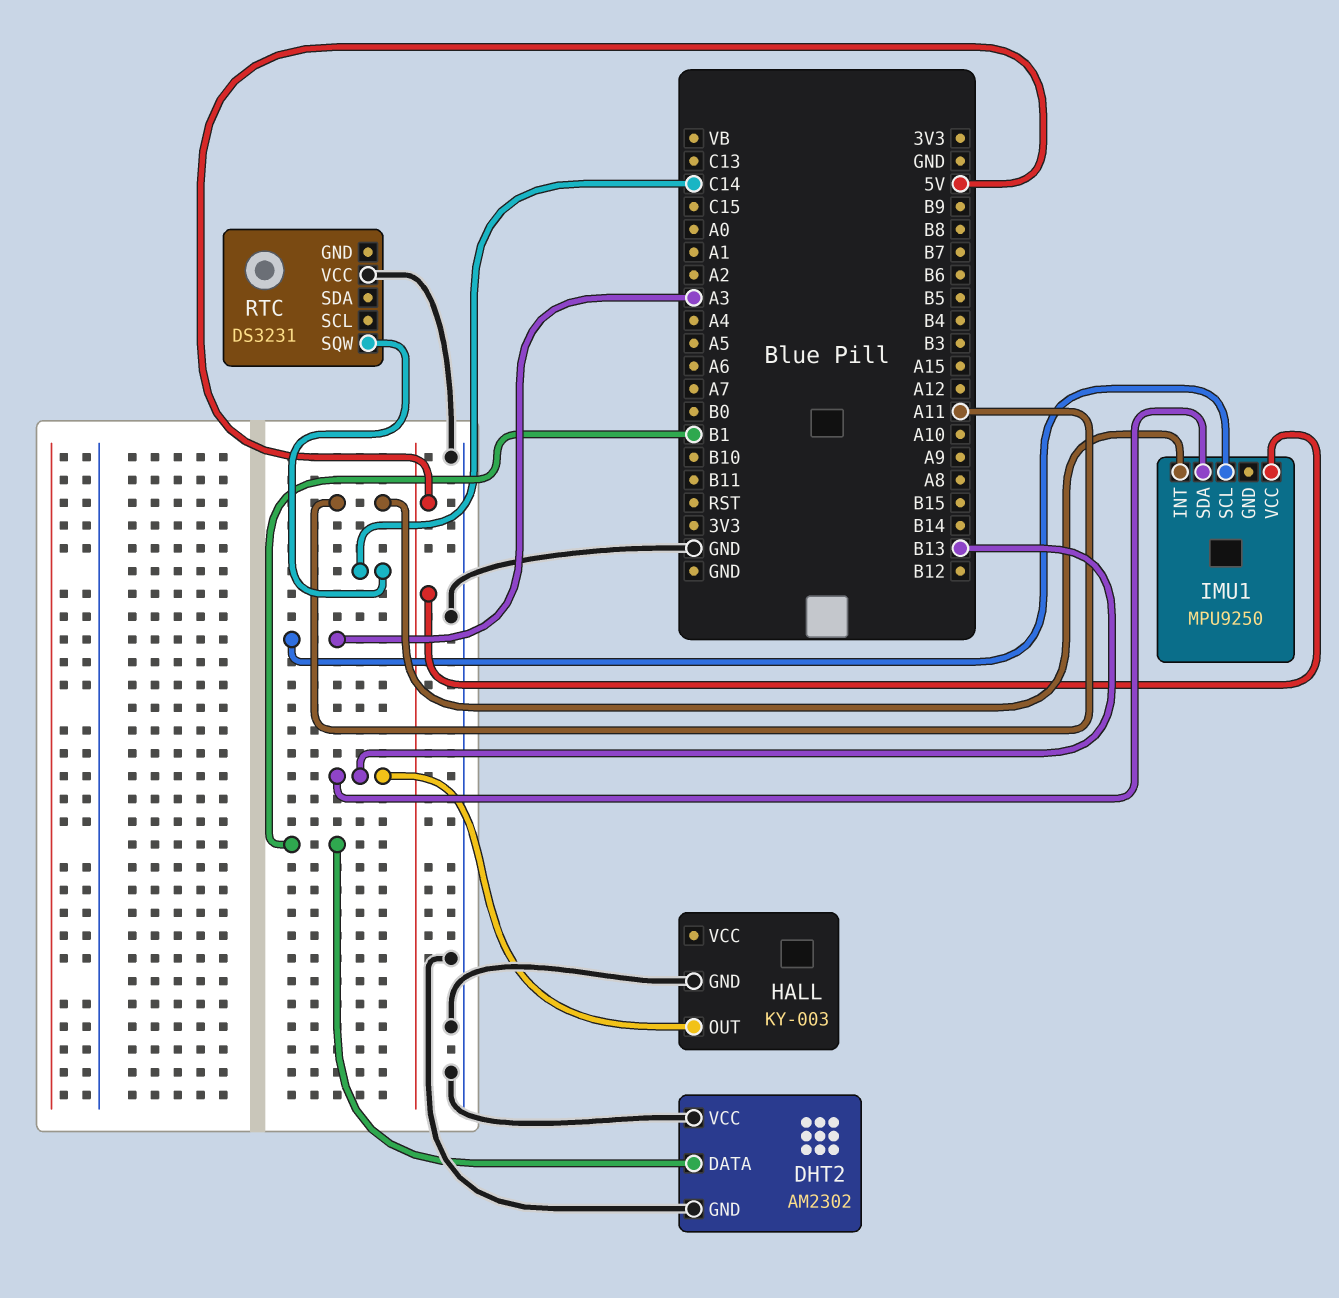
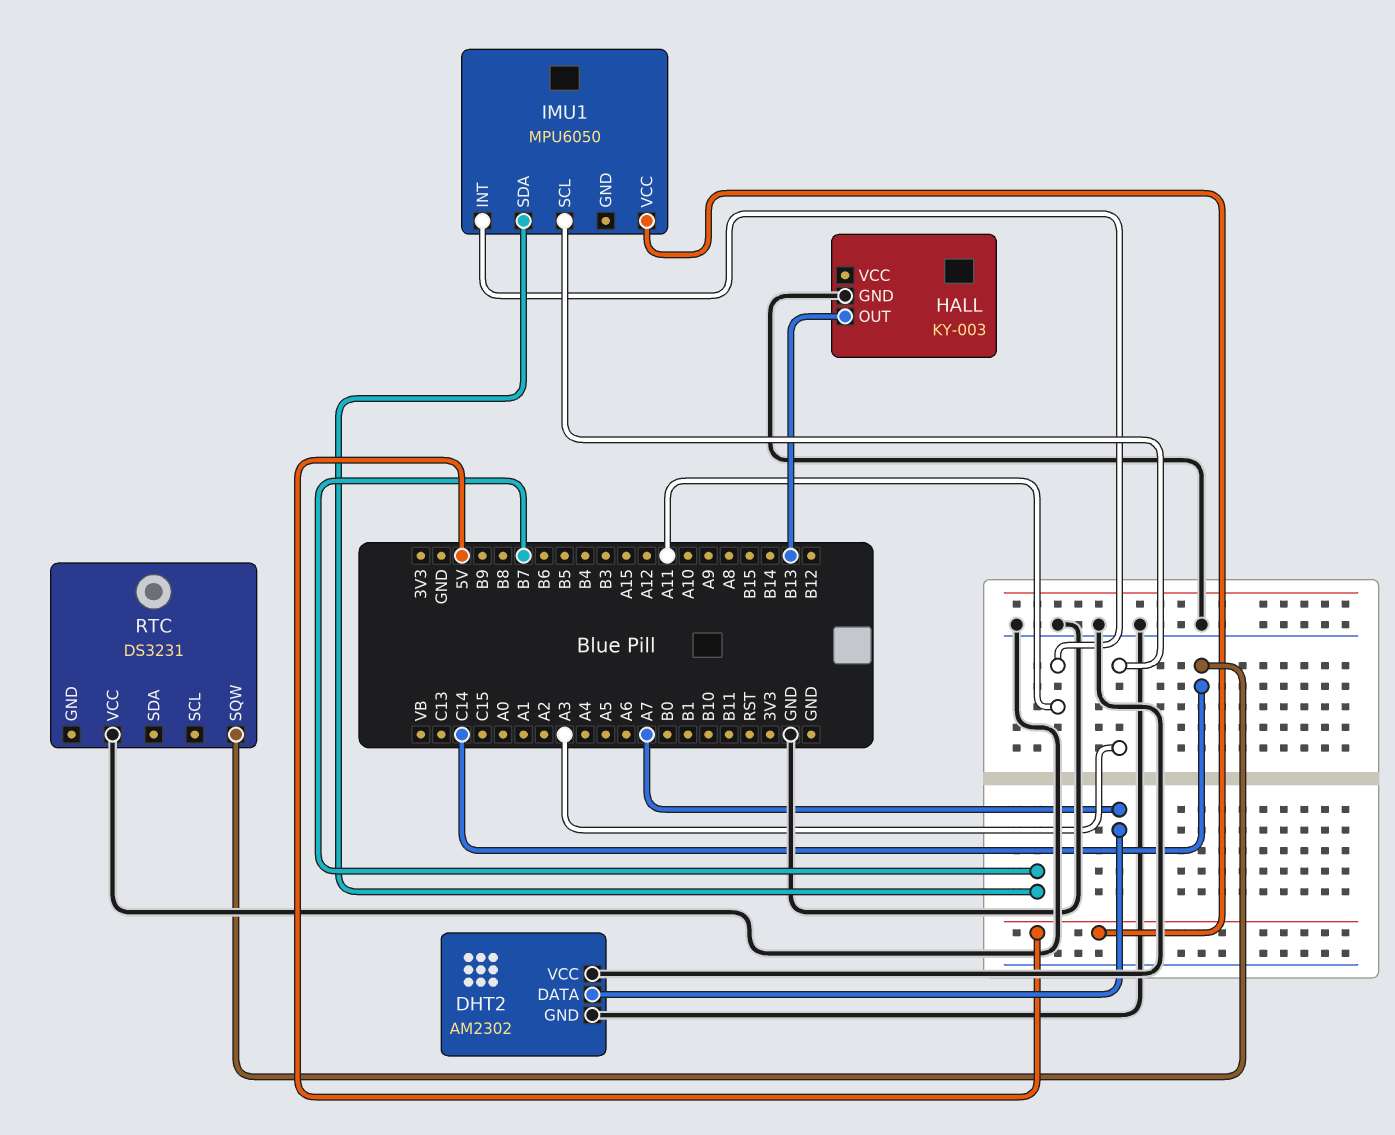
DHT2 pin DATA: B1 -> A7
IMU1: MPU9250 -> MPU6050
IMU1 pin SDA: B13 -> B7

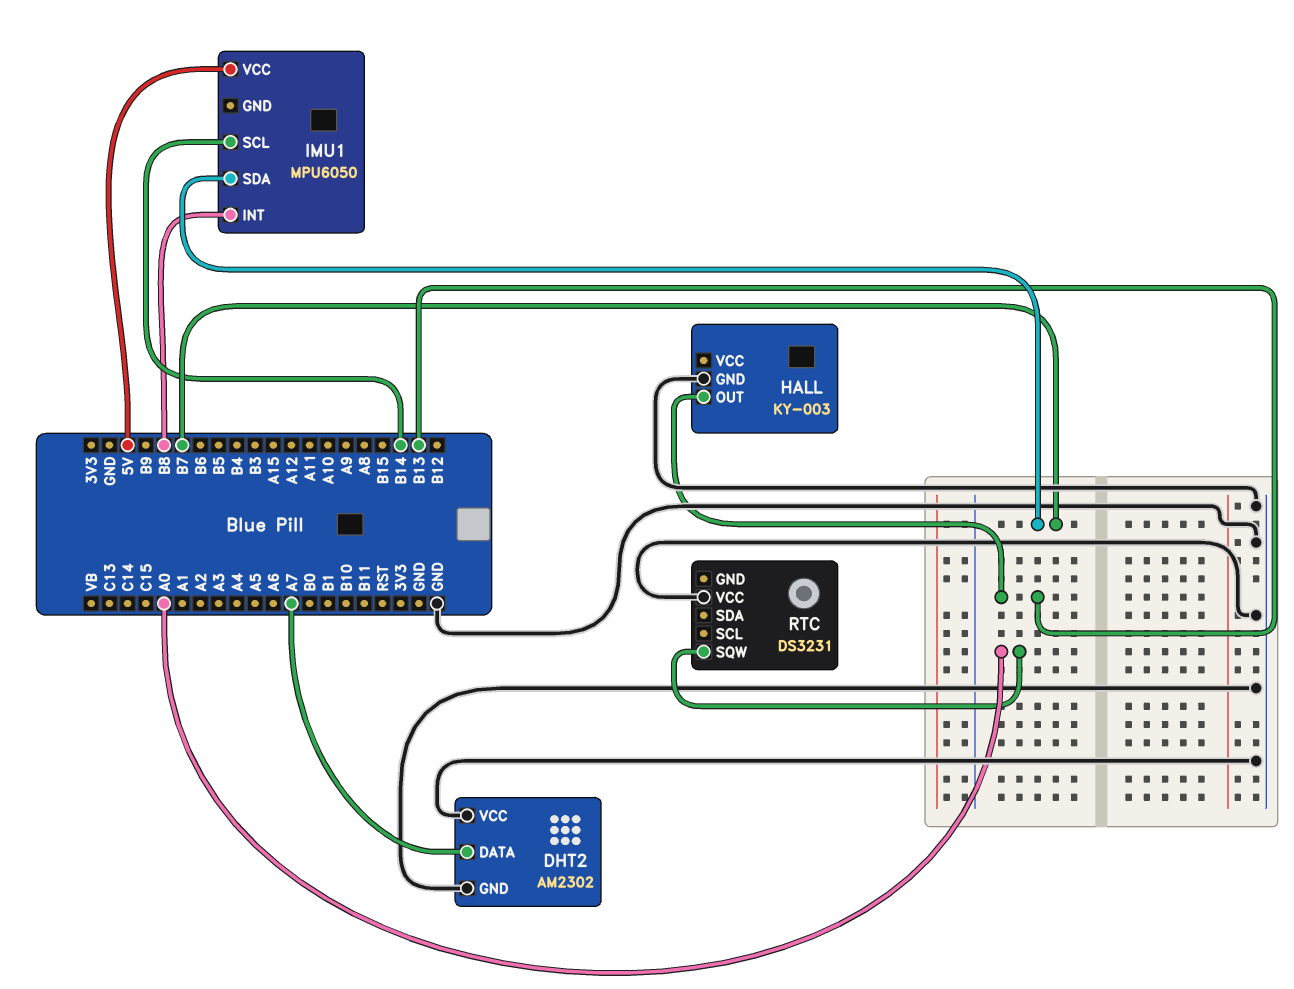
IMU1 pin INT: A11 -> B8
IMU1 pin SCL: A3 -> B14
RTC pin SQW: C14 -> A0

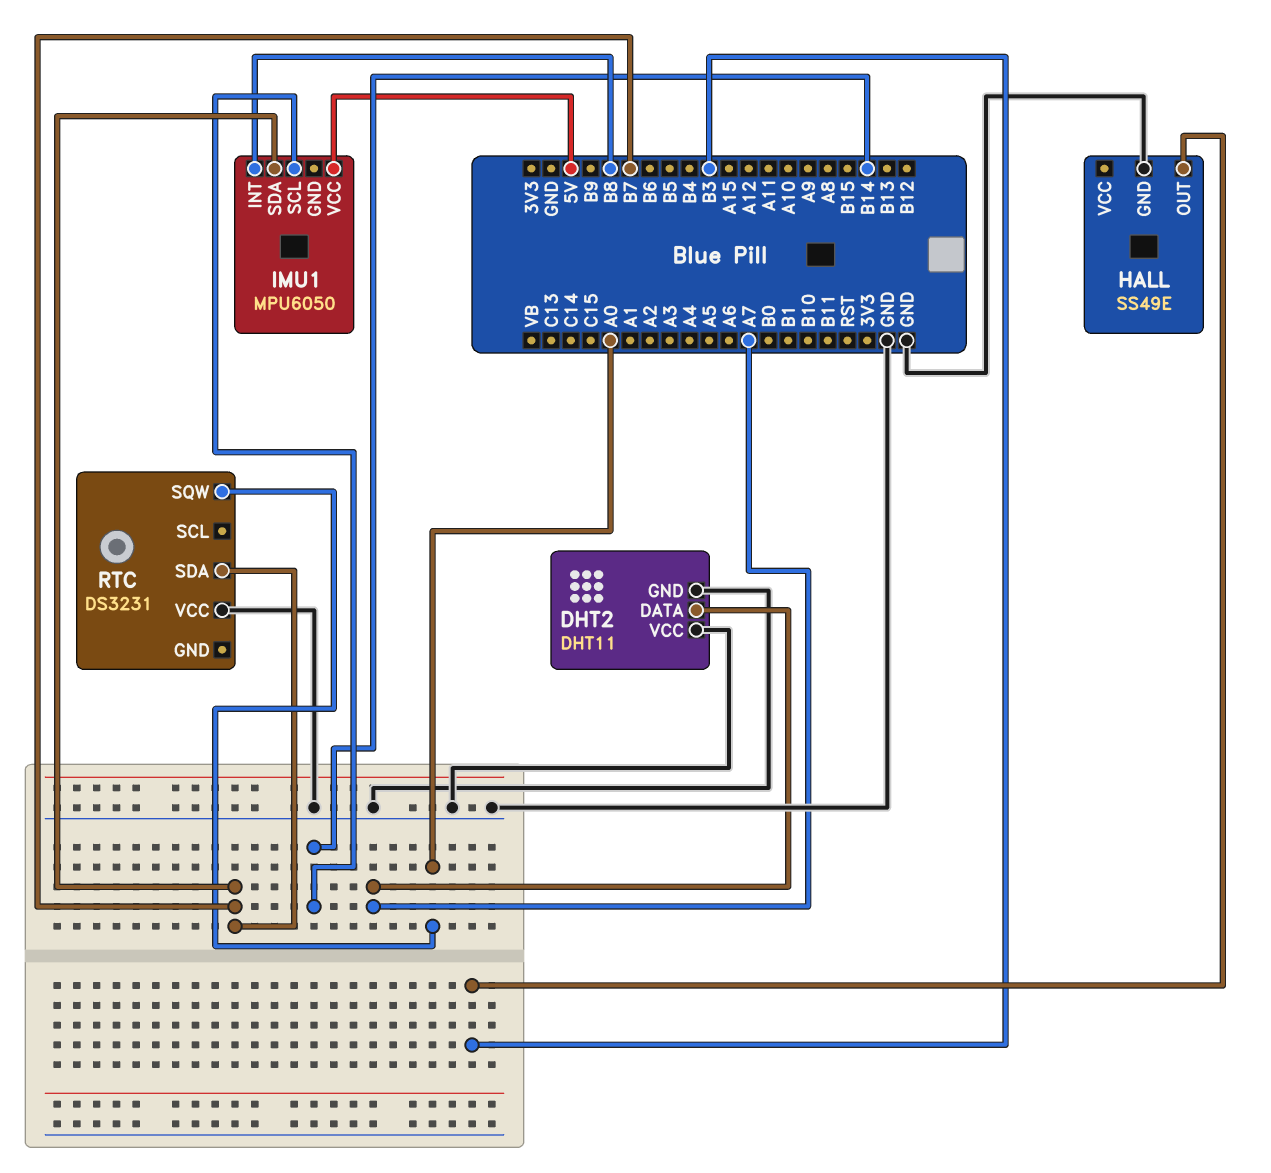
DHT2: AM2302 -> DHT11
HALL: KY-003 -> SS49E
HALL pin OUT: B13 -> B3
RTC pin SDA: none -> B7

